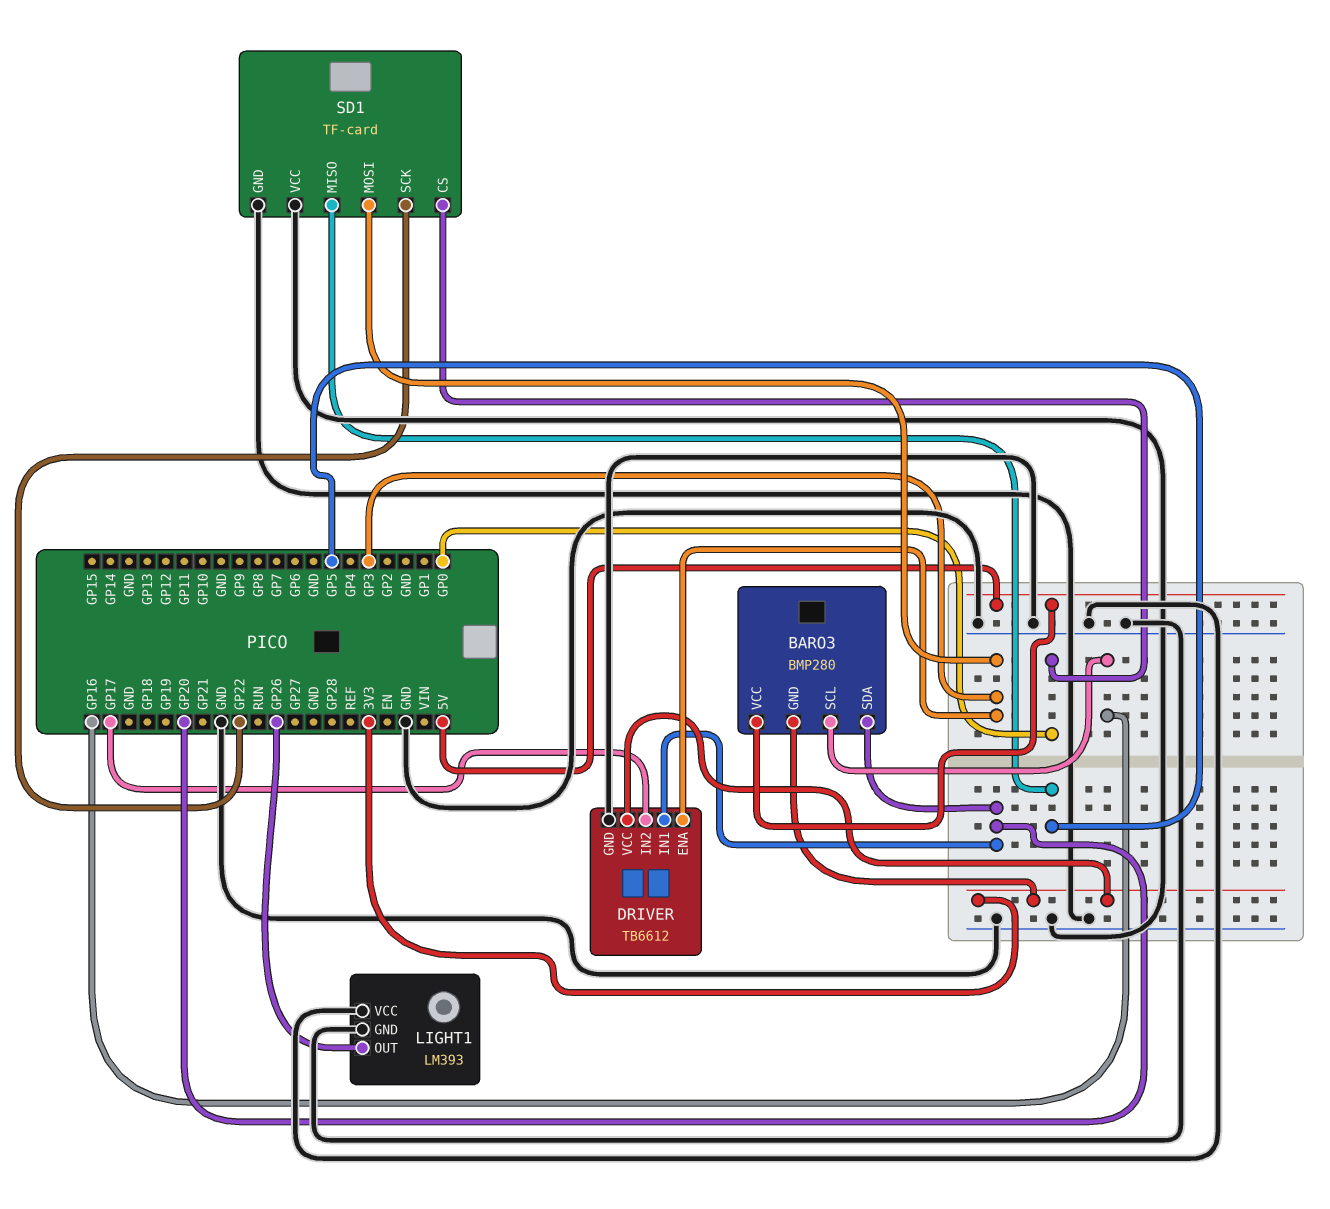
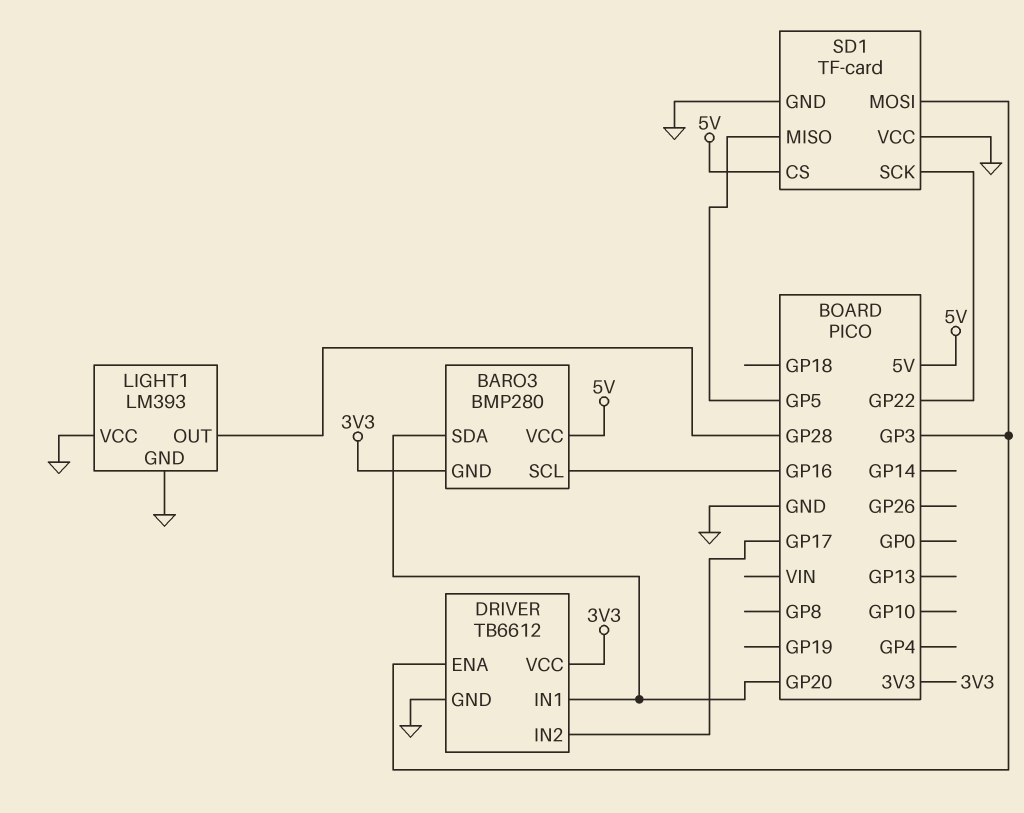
LIGHT1 pin OUT: GP26 -> GP28
SD1 pin CS: GP0 -> 5V

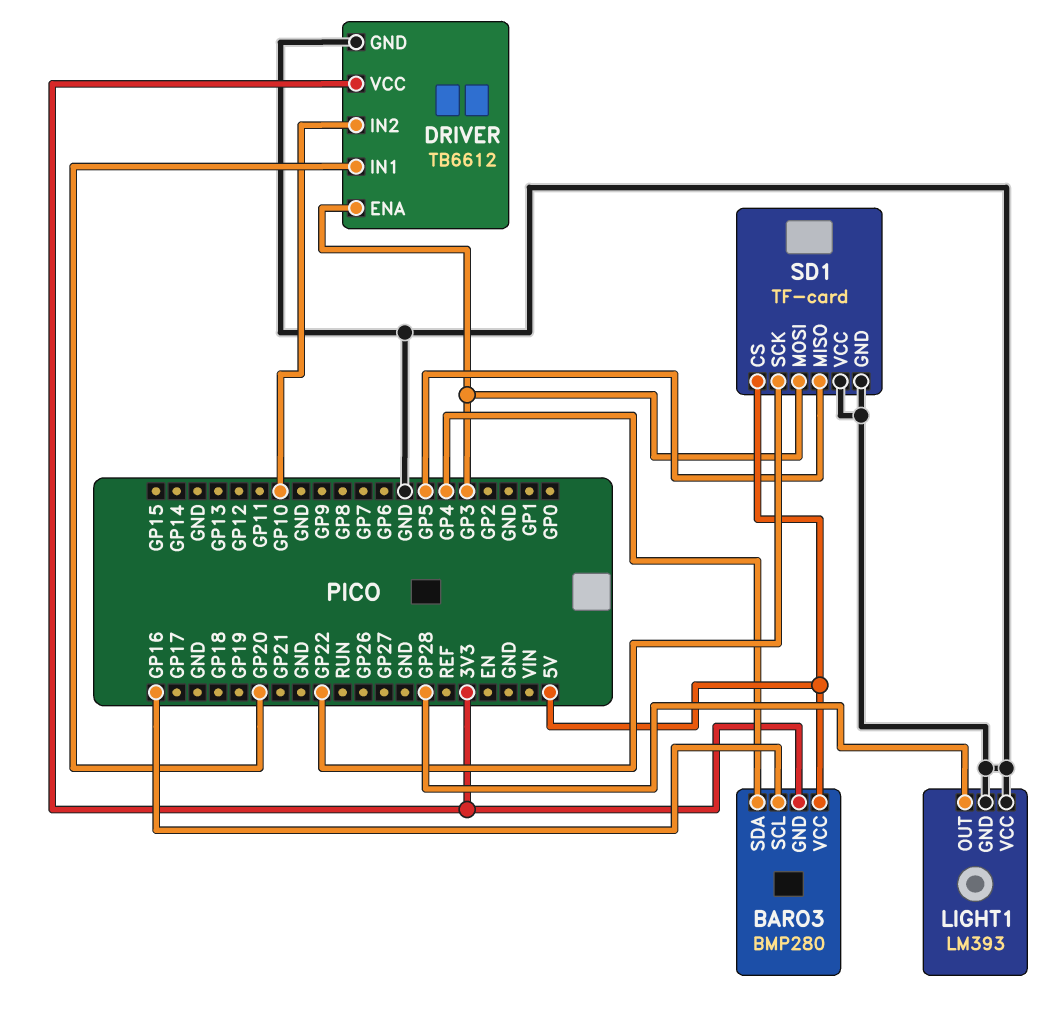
BARO3 pin SDA: GP20 -> GP4
DRIVER pin IN2: GP17 -> GP10

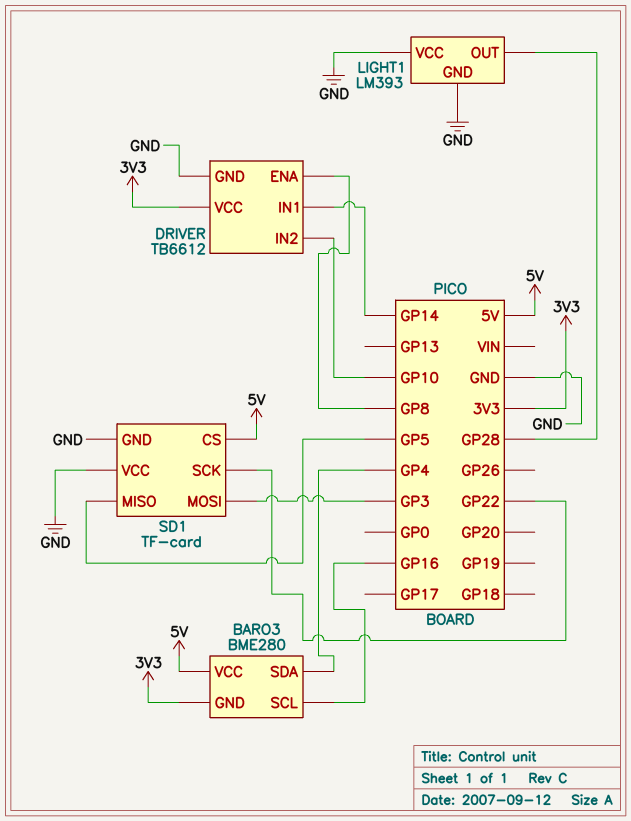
BARO3: BMP280 -> BME280
DRIVER pin ENA: GP3 -> GP8
DRIVER pin IN1: GP20 -> GP14

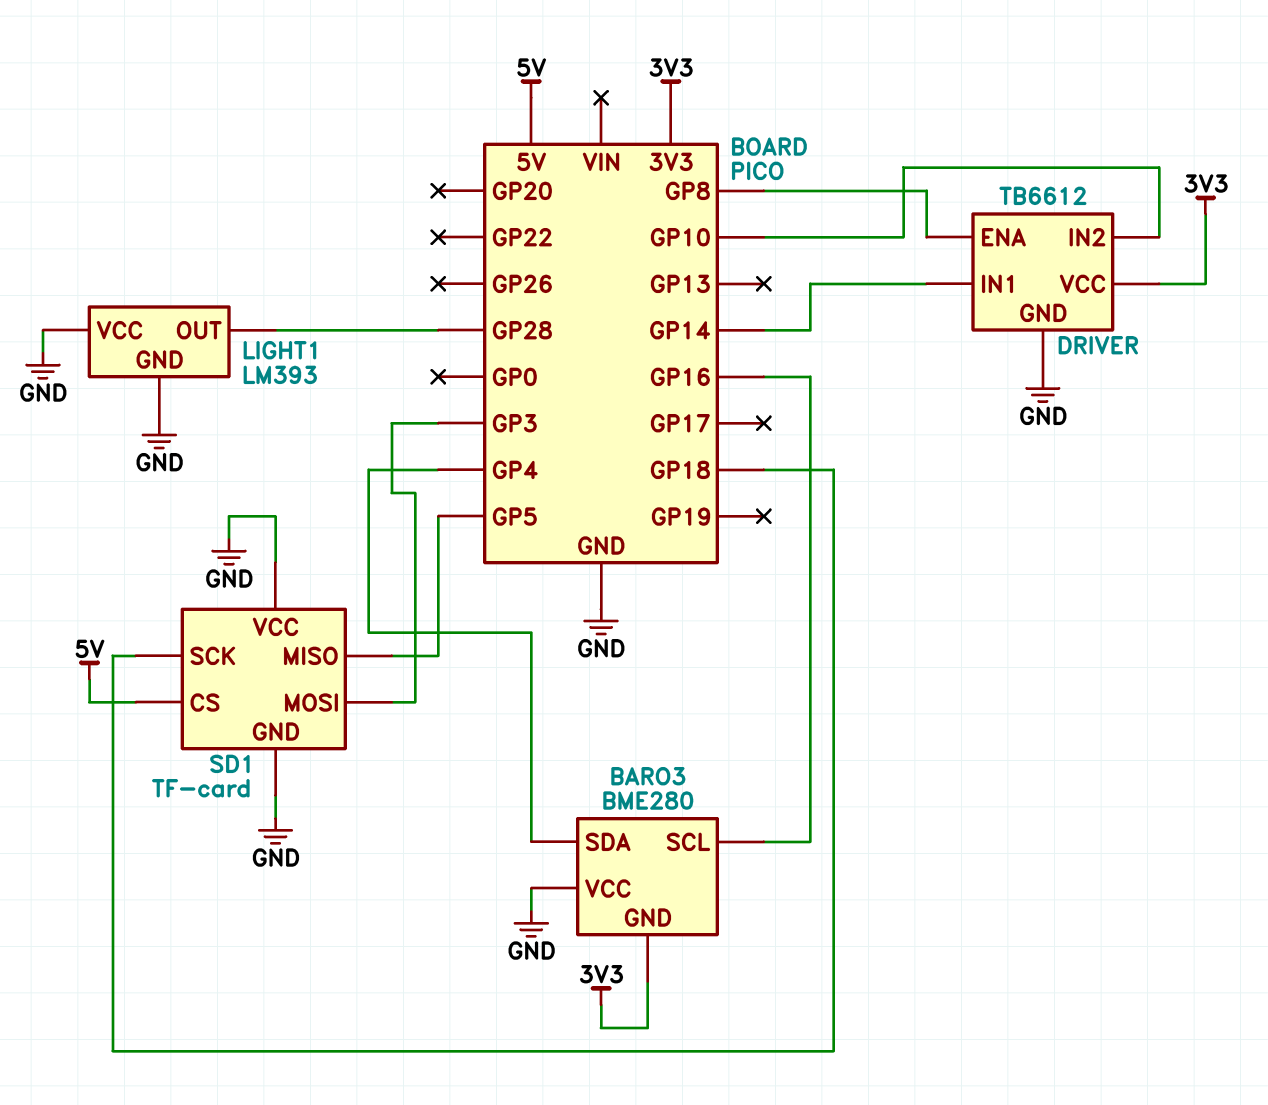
BARO3 pin VCC: 5V -> GND
SD1 pin SCK: GP22 -> GP18

